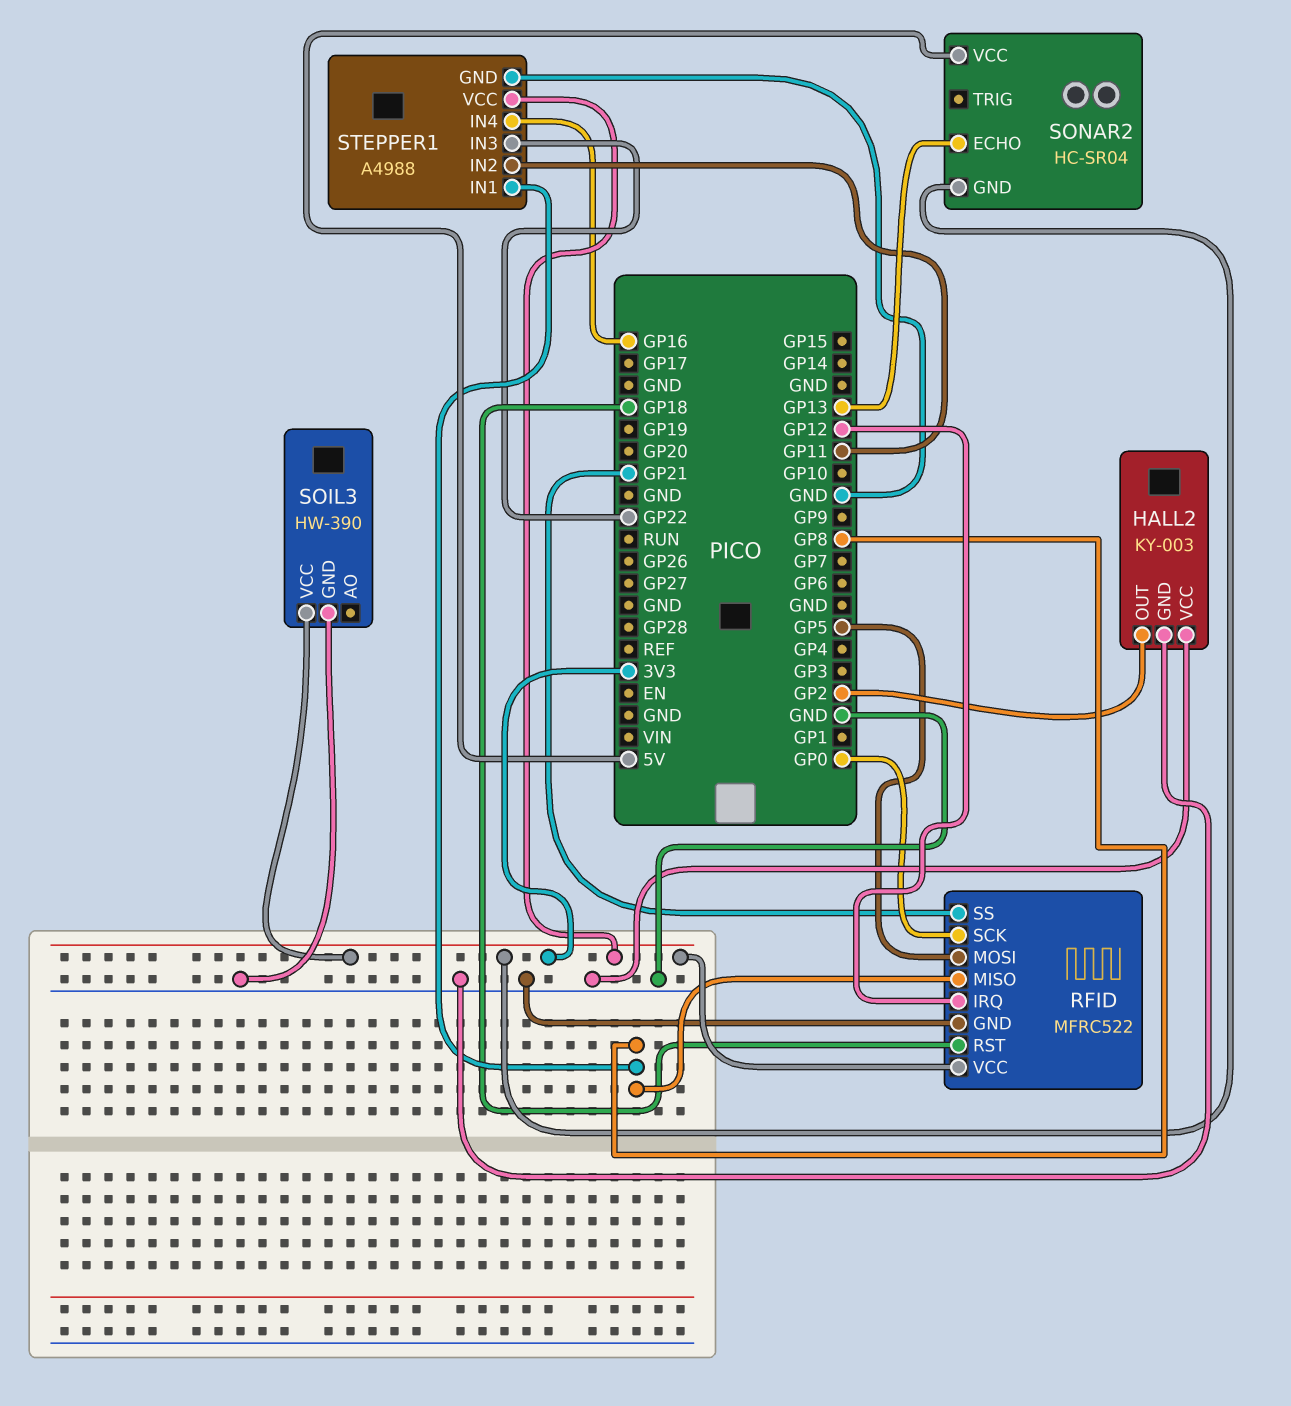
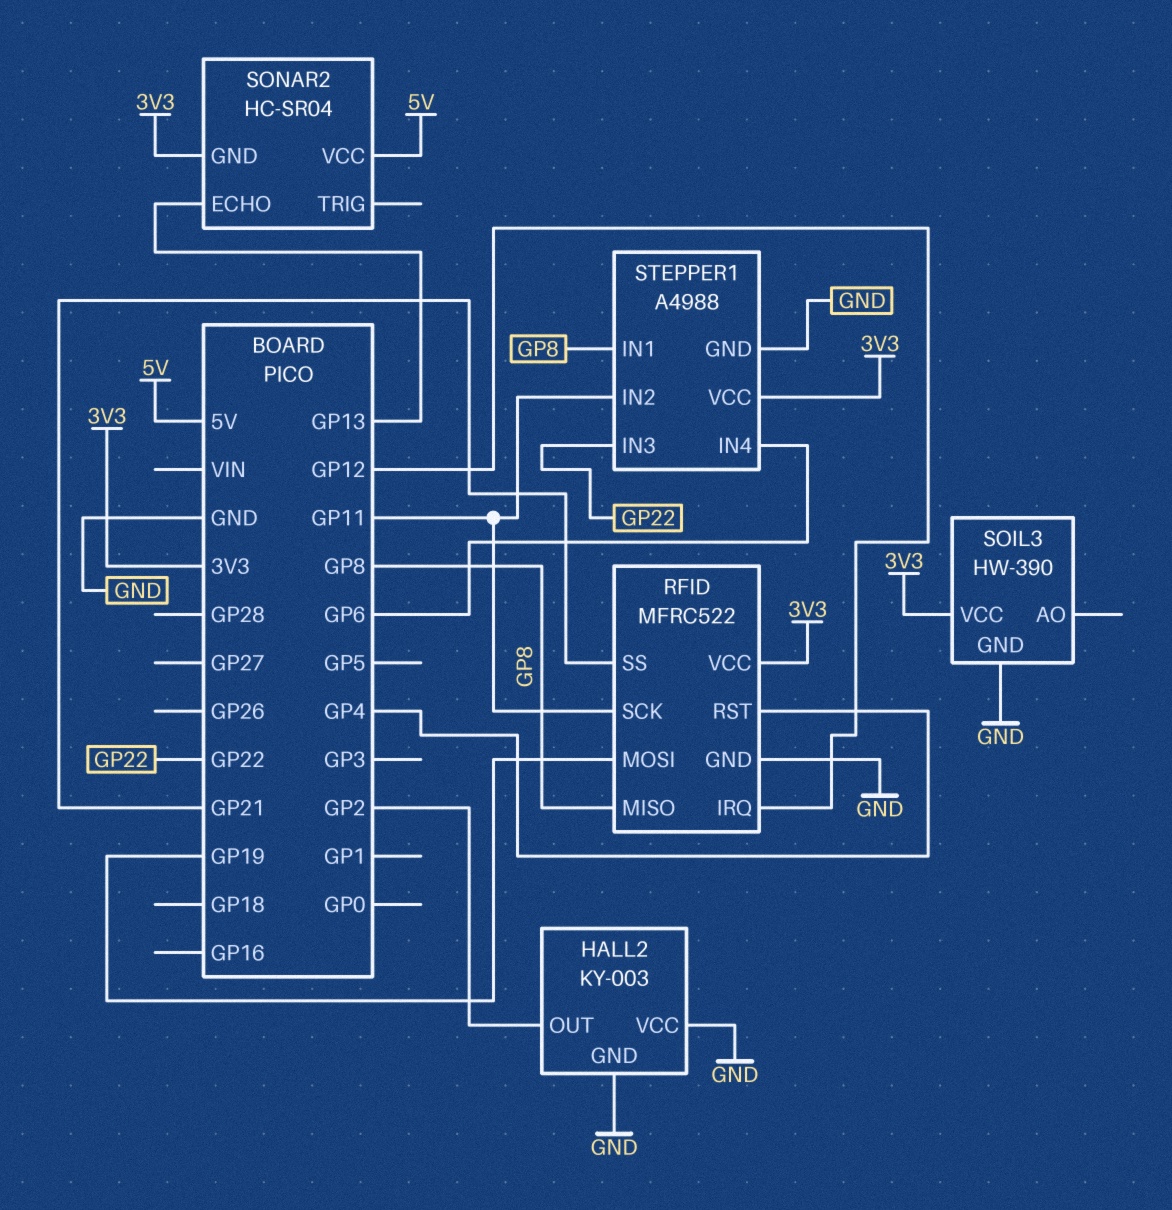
RFID pin MOSI: GP5 -> GP19
RFID pin RST: GP18 -> GP4
RFID pin SCK: GP0 -> GP11
STEPPER1 pin IN4: GP16 -> GP6

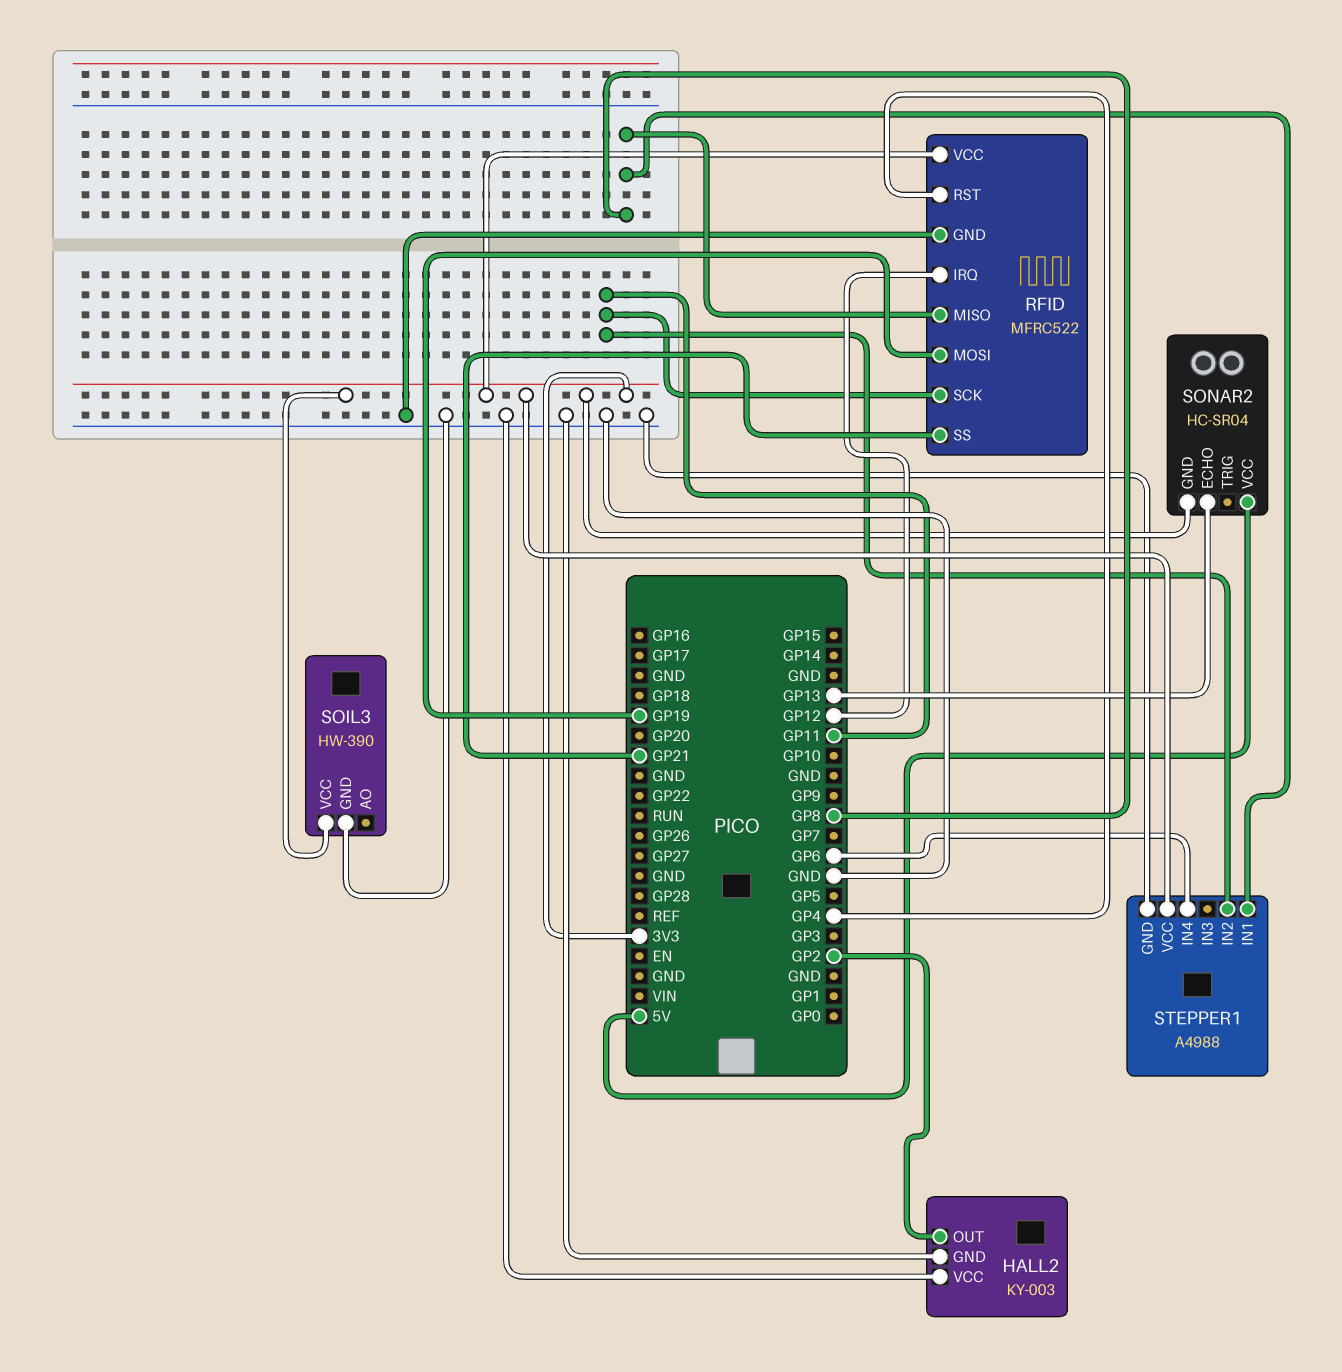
STEPPER1 pin IN3: GP22 -> none

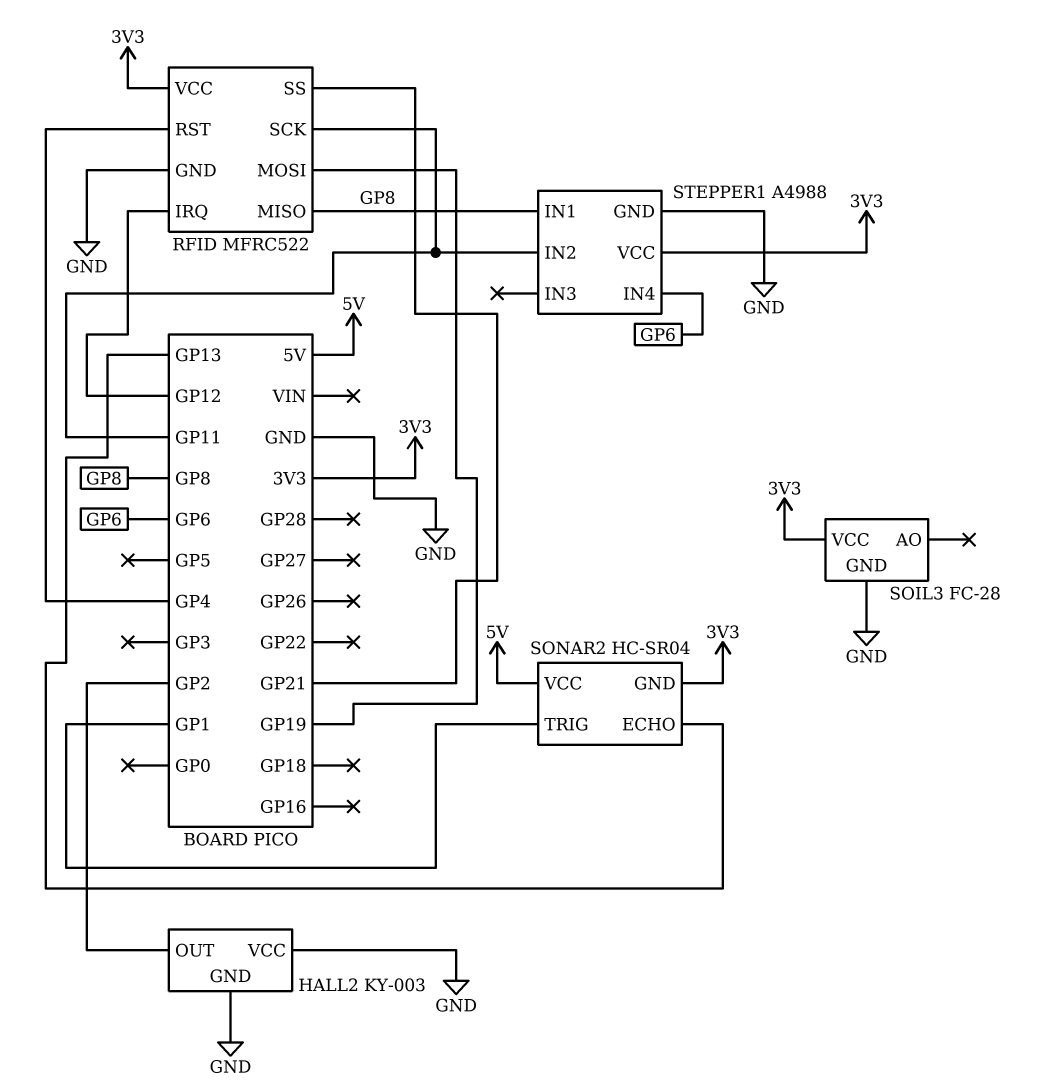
SOIL3: HW-390 -> FC-28
SONAR2 pin TRIG: none -> GP1

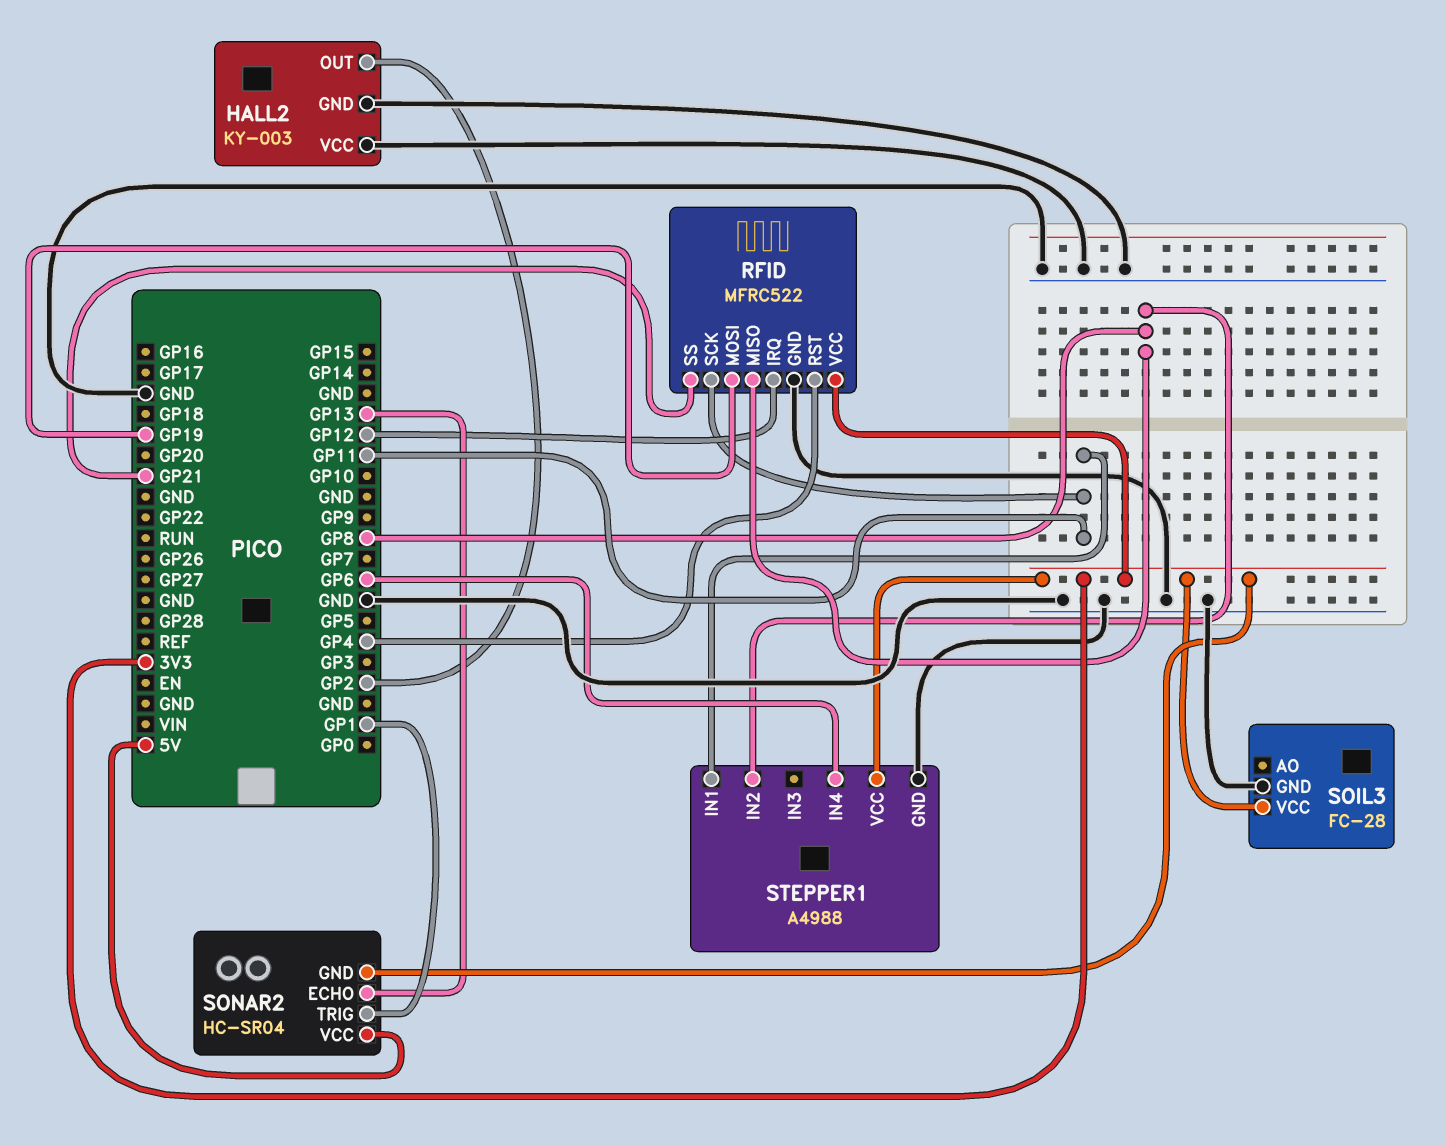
STEPPER1 pin IN1: GP8 -> GP11
STEPPER1 pin IN2: GP11 -> GP8

